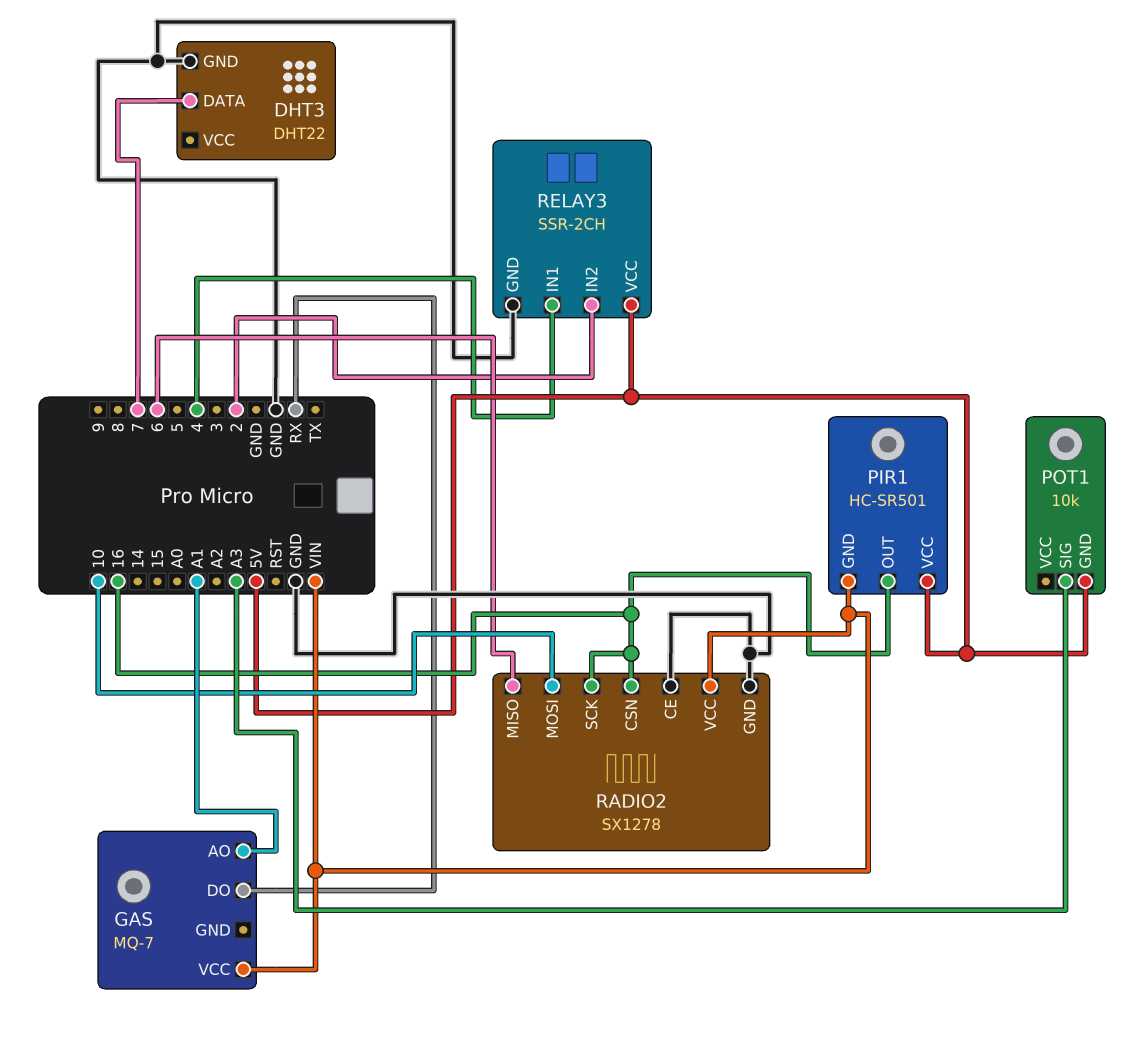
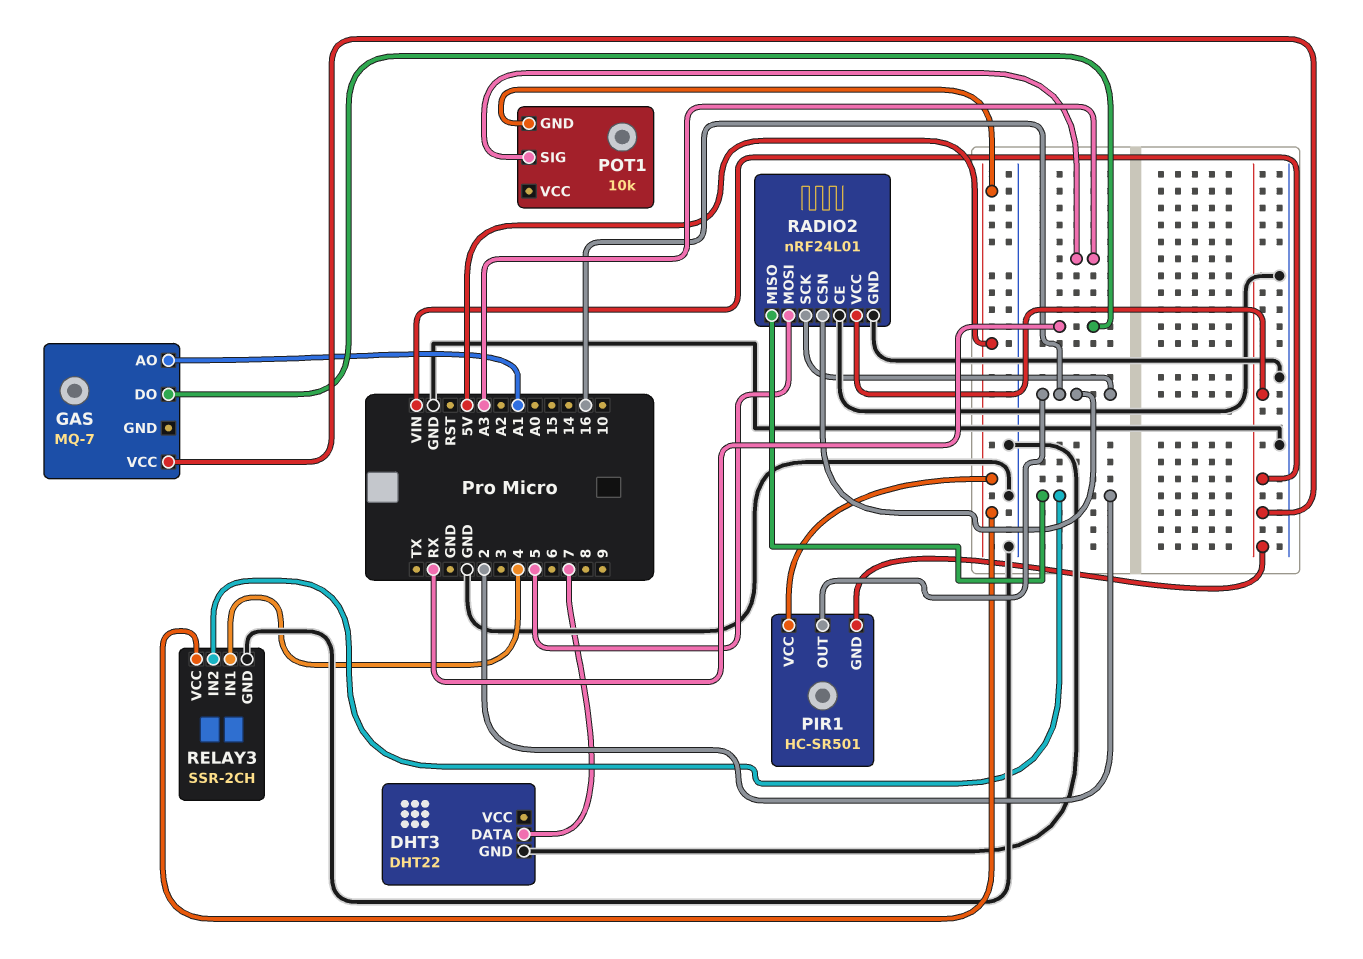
RADIO2: SX1278 -> nRF24L01
RADIO2 pin MISO: 6 -> 2
RADIO2 pin MOSI: 10 -> 5

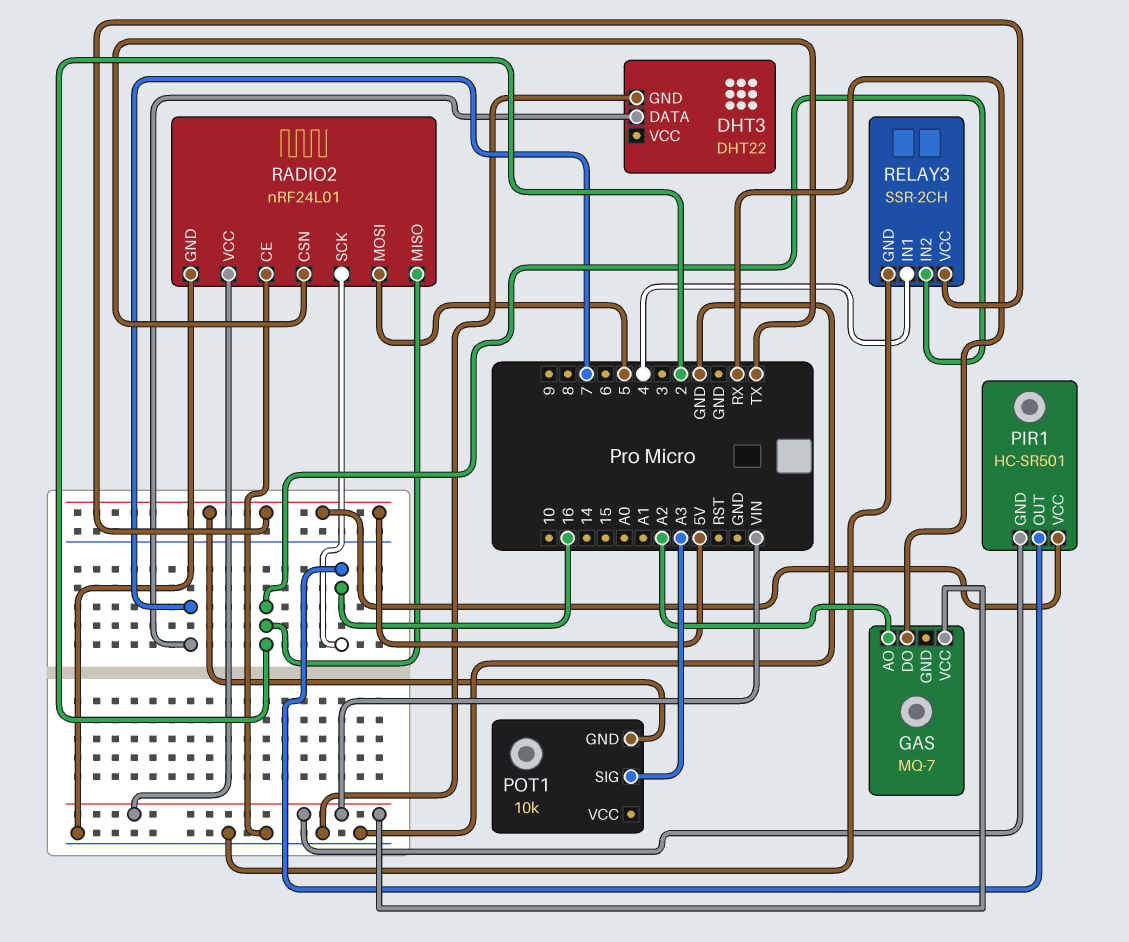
GAS pin AO: A1 -> A2
RADIO2 pin CSN: 16 -> TX

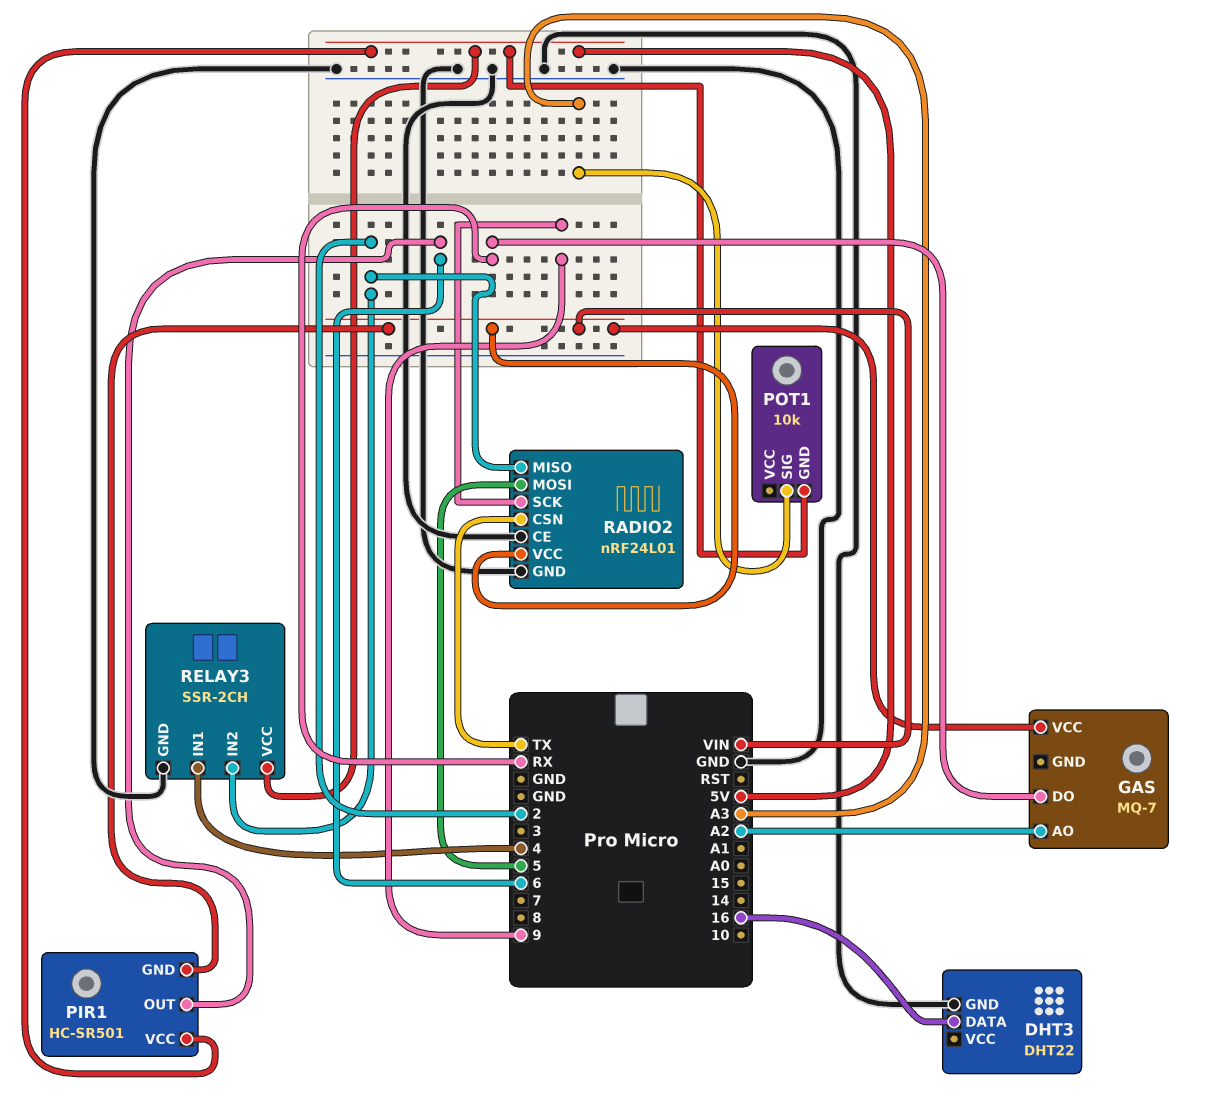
DHT3 pin DATA: 7 -> 16
PIR1 pin OUT: 16 -> 6
RADIO2 pin SCK: 16 -> 9

